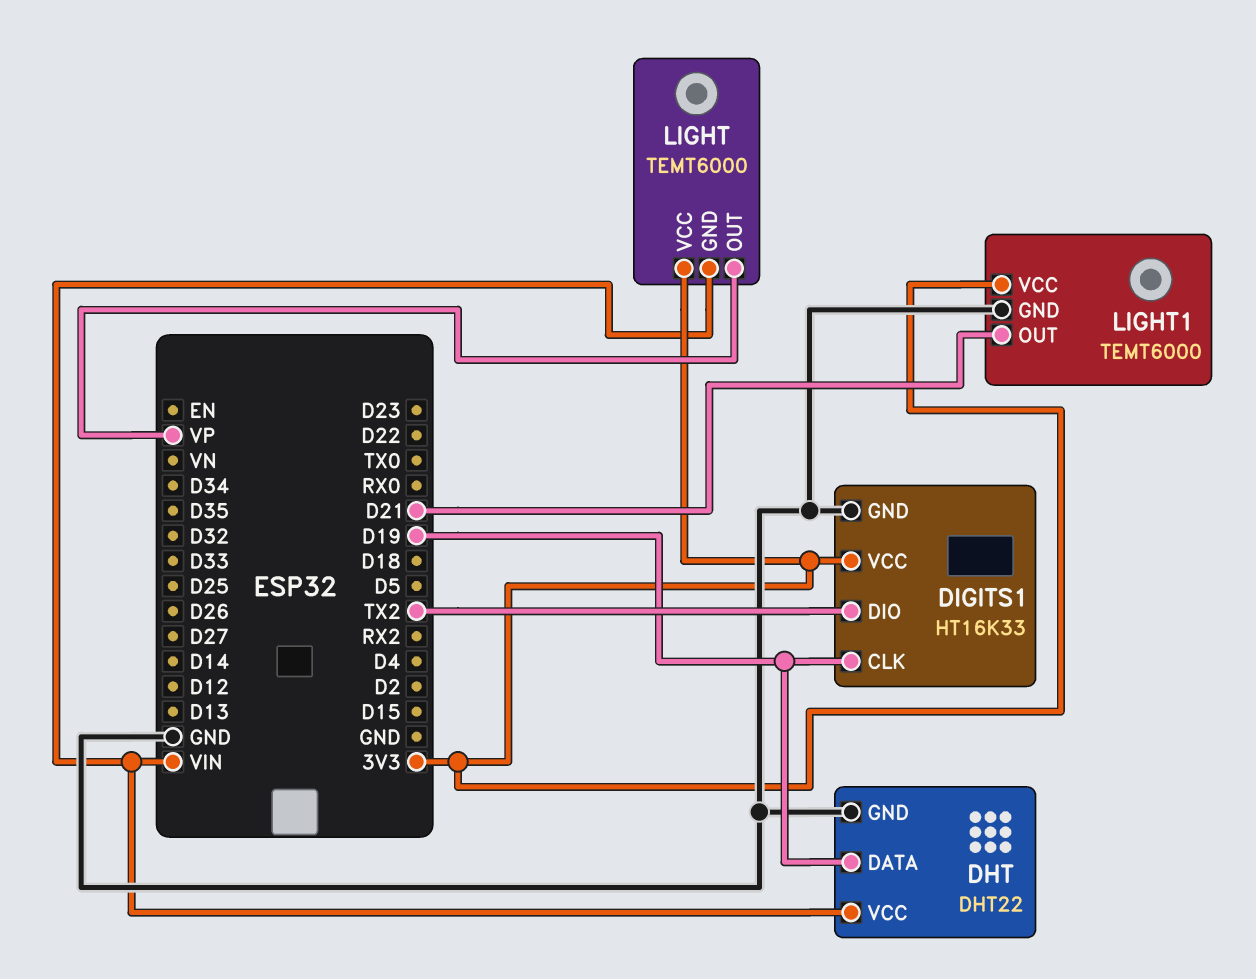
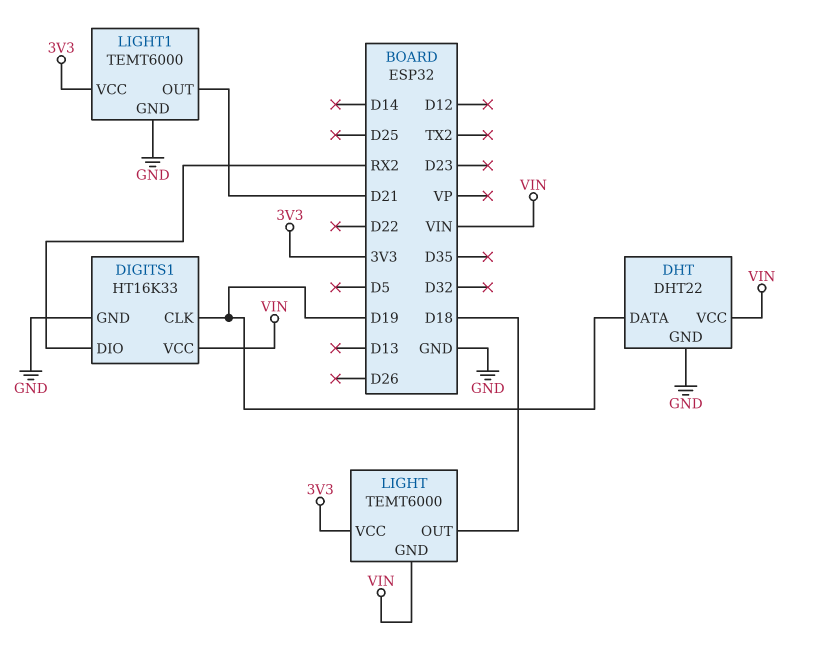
DIGITS1 pin DIO: TX2 -> RX2
DIGITS1 pin VCC: 3V3 -> VIN
LIGHT pin OUT: VP -> D18

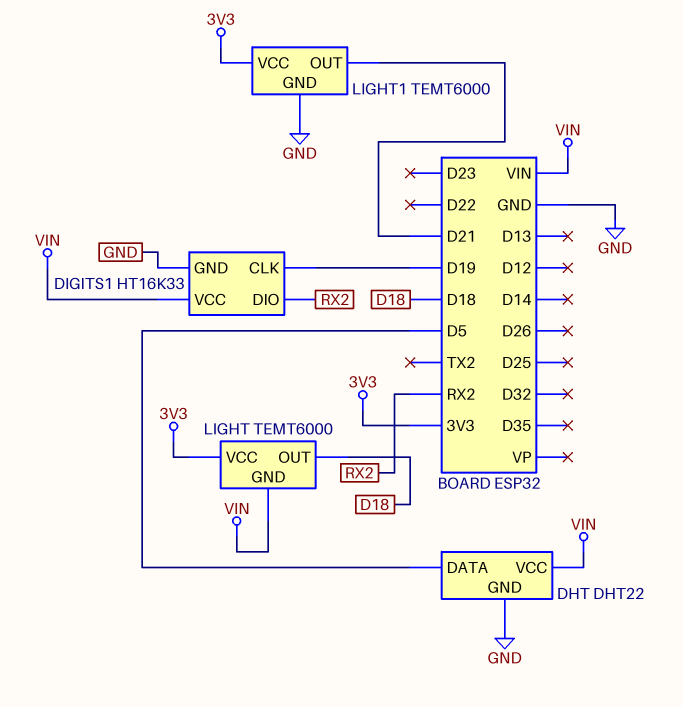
DHT pin DATA: D19 -> D5

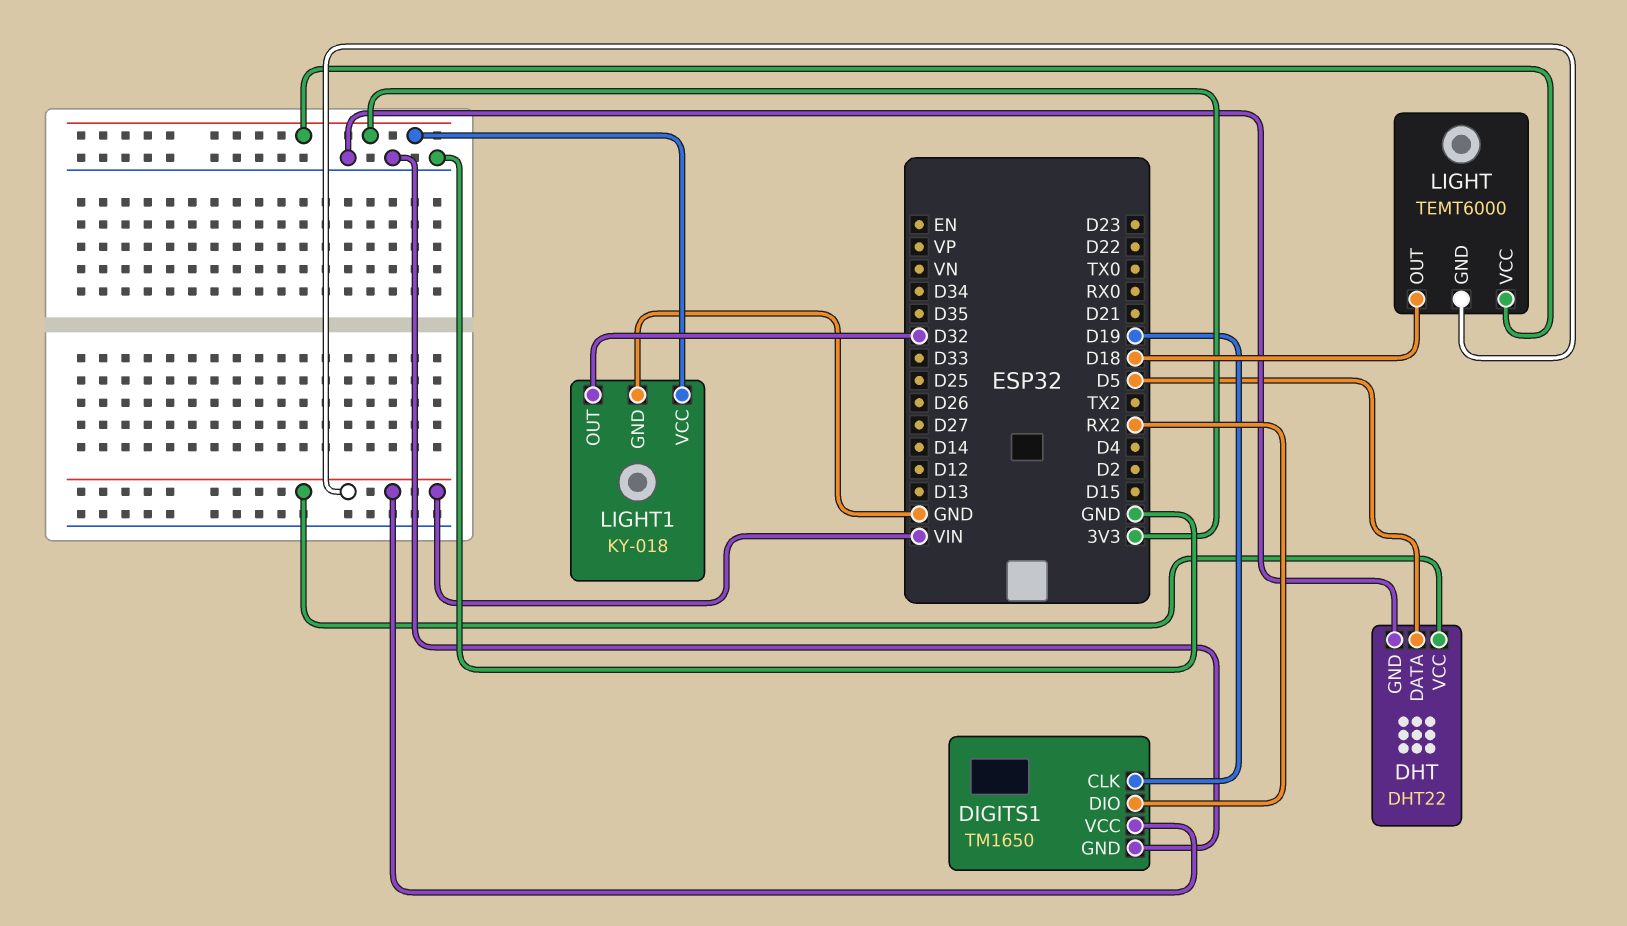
DIGITS1: HT16K33 -> TM1650
LIGHT1: TEMT6000 -> KY-018
LIGHT1 pin OUT: D21 -> D32

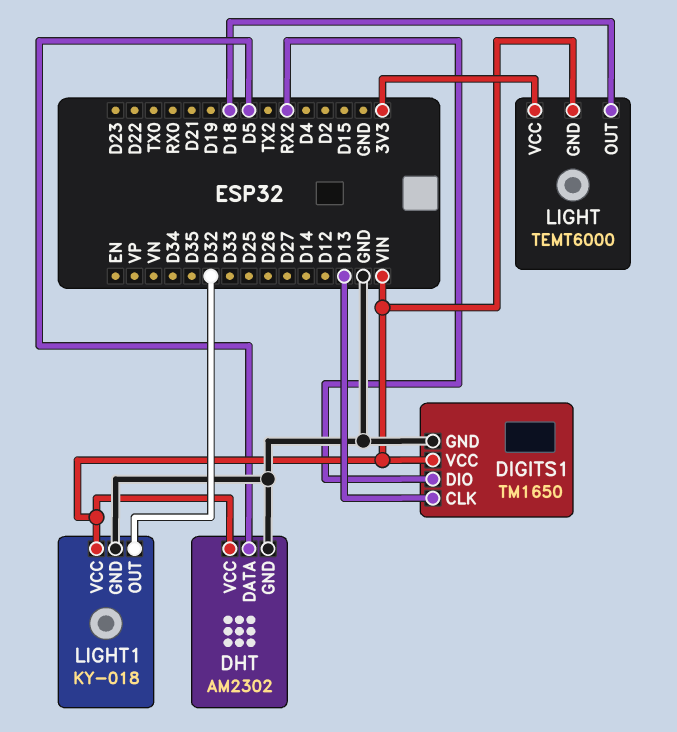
DHT: DHT22 -> AM2302
DIGITS1 pin CLK: D19 -> D13
LIGHT1 pin VCC: 3V3 -> VIN

